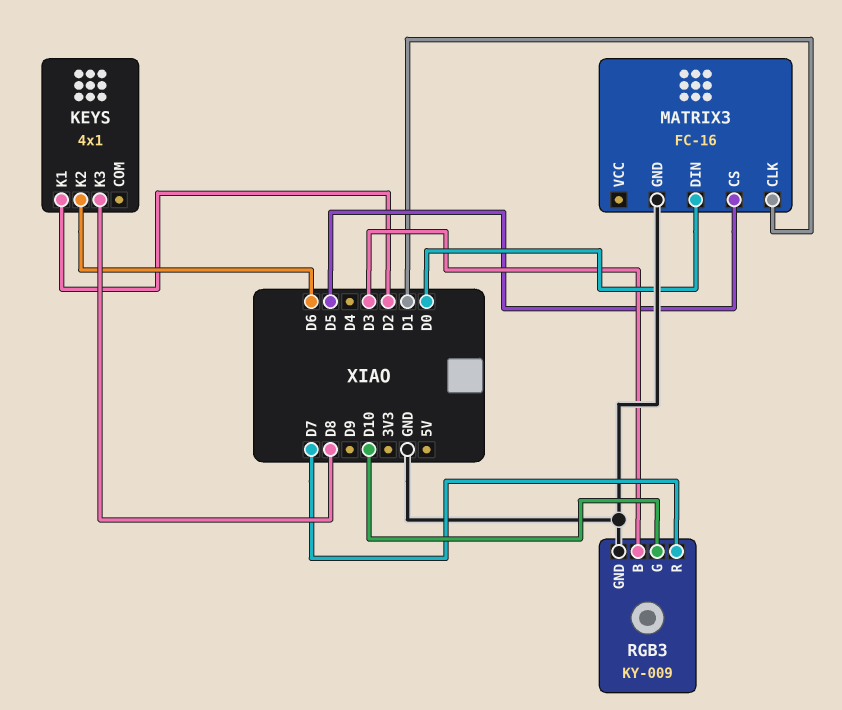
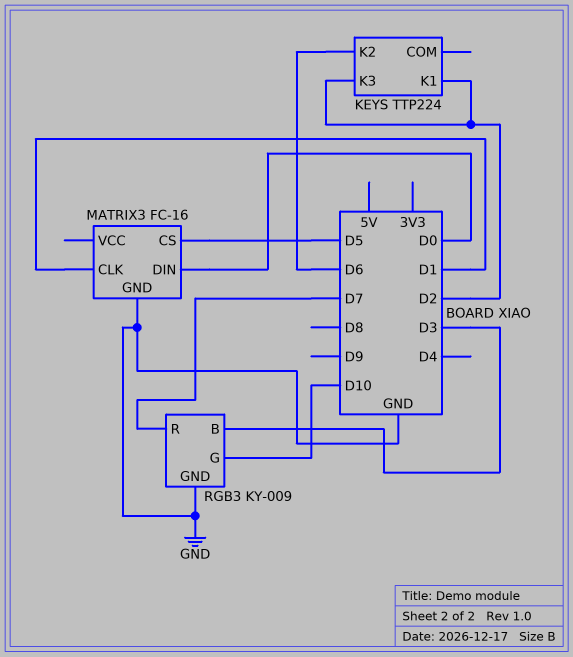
KEYS: 4x1 -> TTP224
KEYS pin K3: D8 -> D2

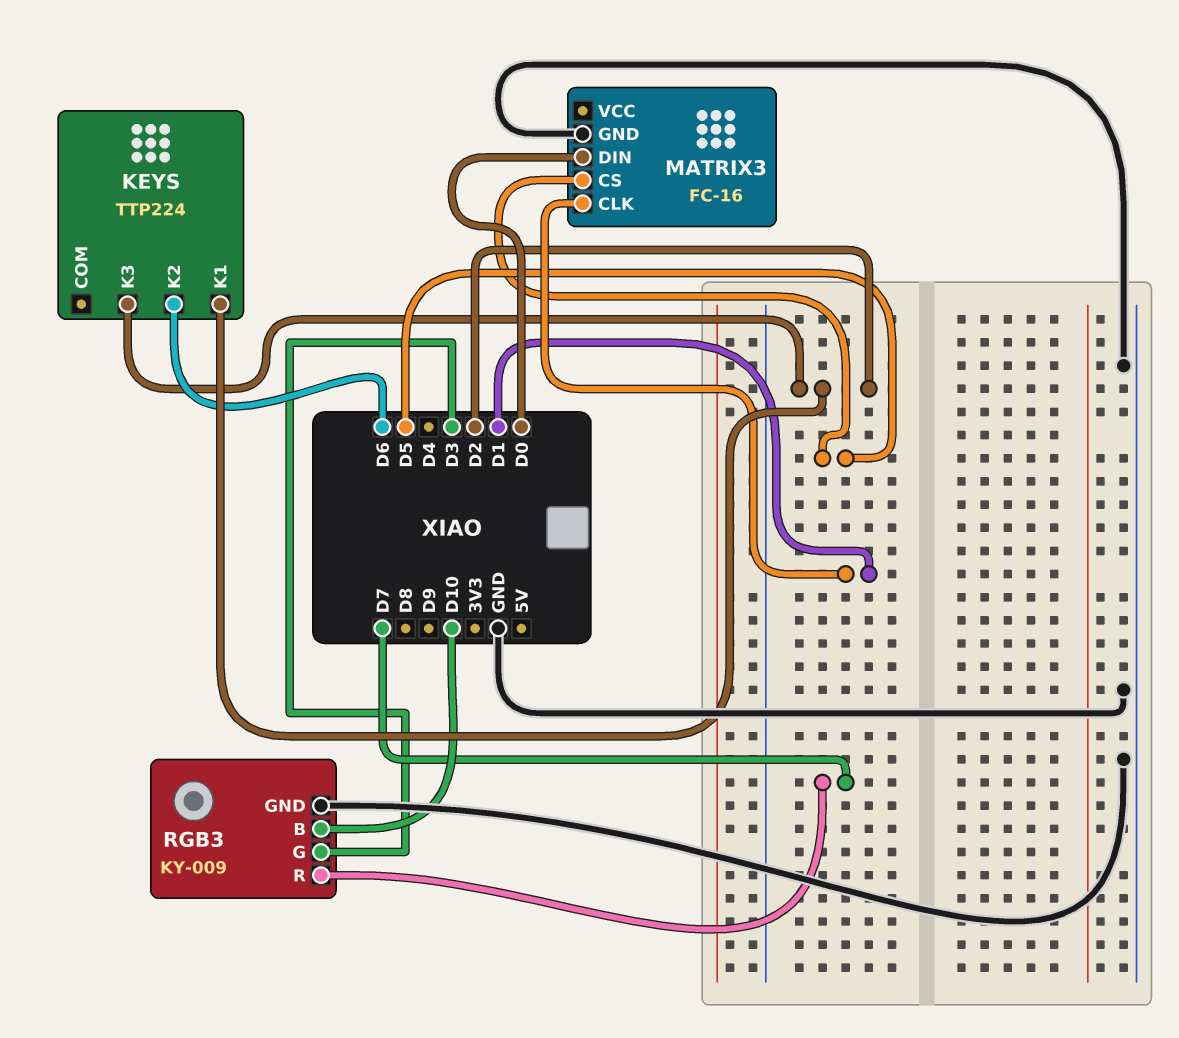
RGB3 pin B: D3 -> D10
RGB3 pin G: D10 -> D3

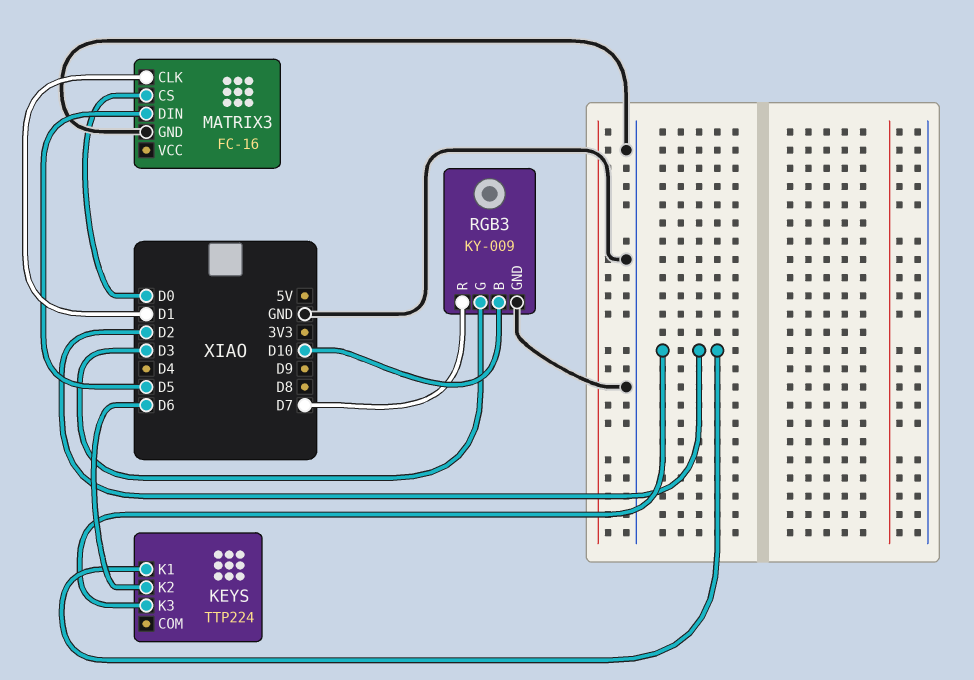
MATRIX3 pin CS: D5 -> D0
MATRIX3 pin DIN: D0 -> D5

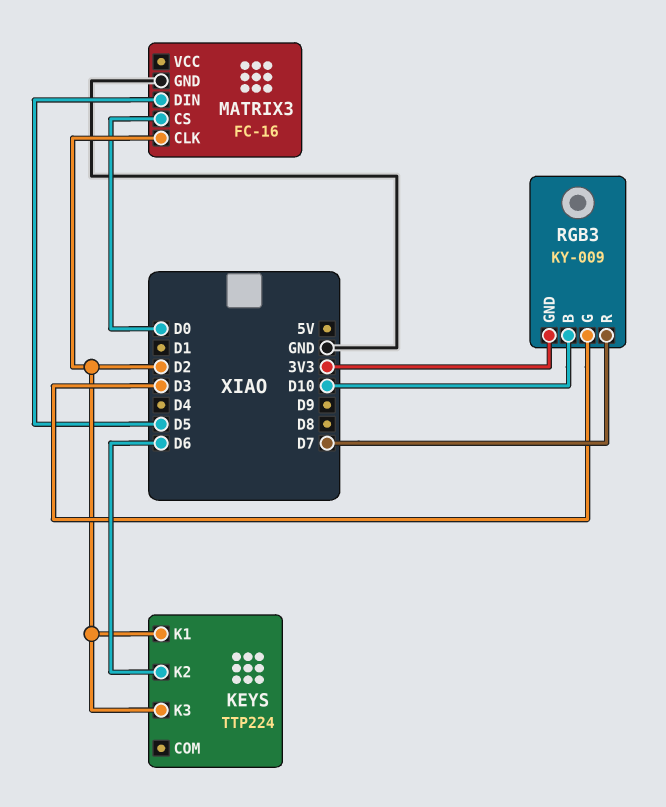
MATRIX3 pin CLK: D1 -> D2
RGB3 pin GND: GND -> 3V3

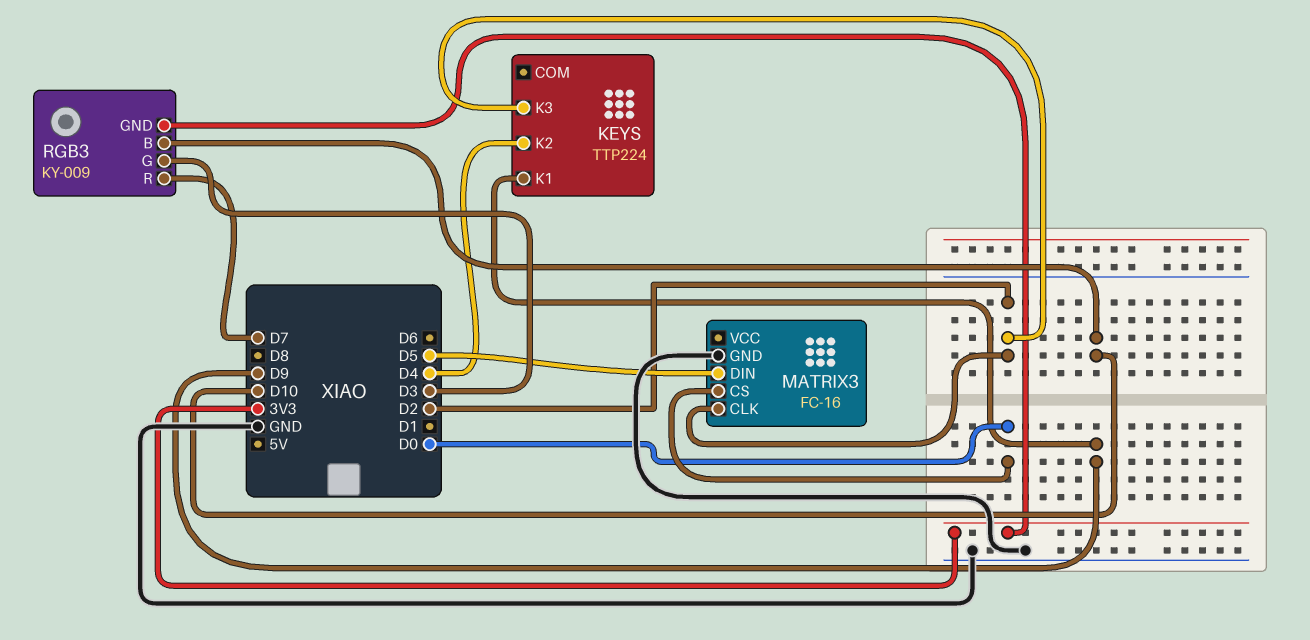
KEYS pin K1: D2 -> D9
KEYS pin K2: D6 -> D4

